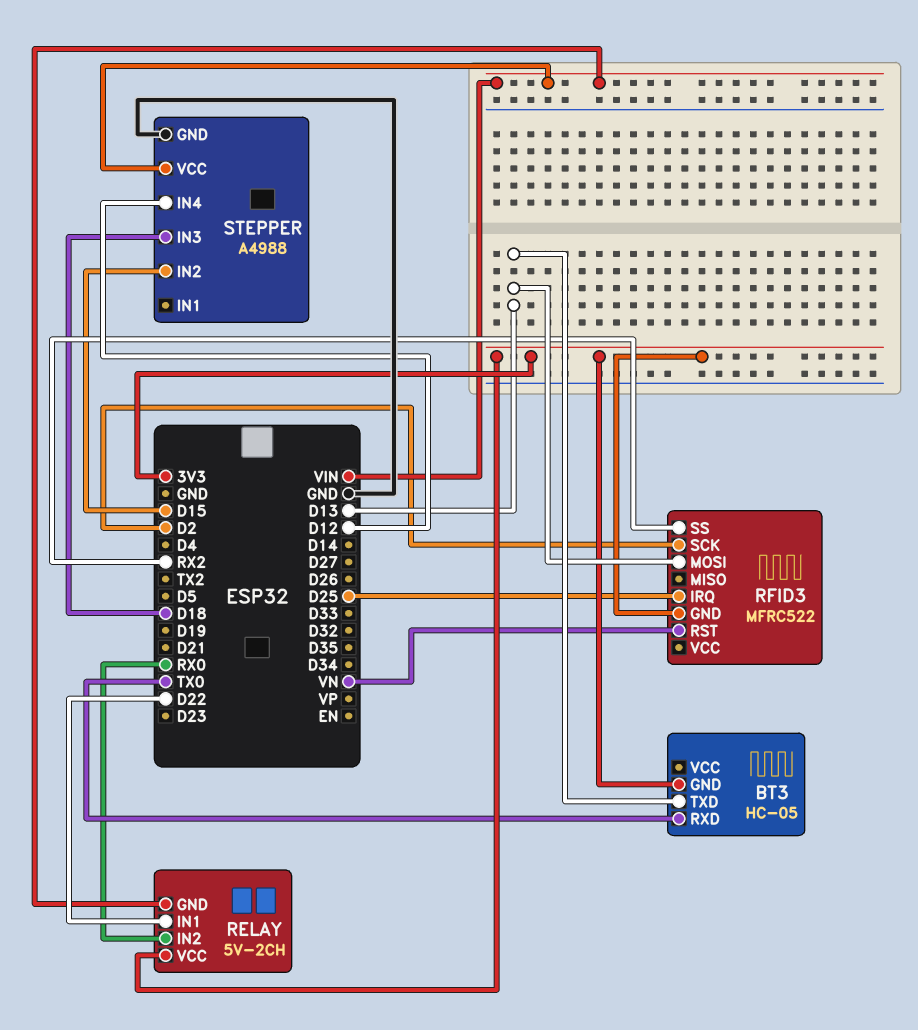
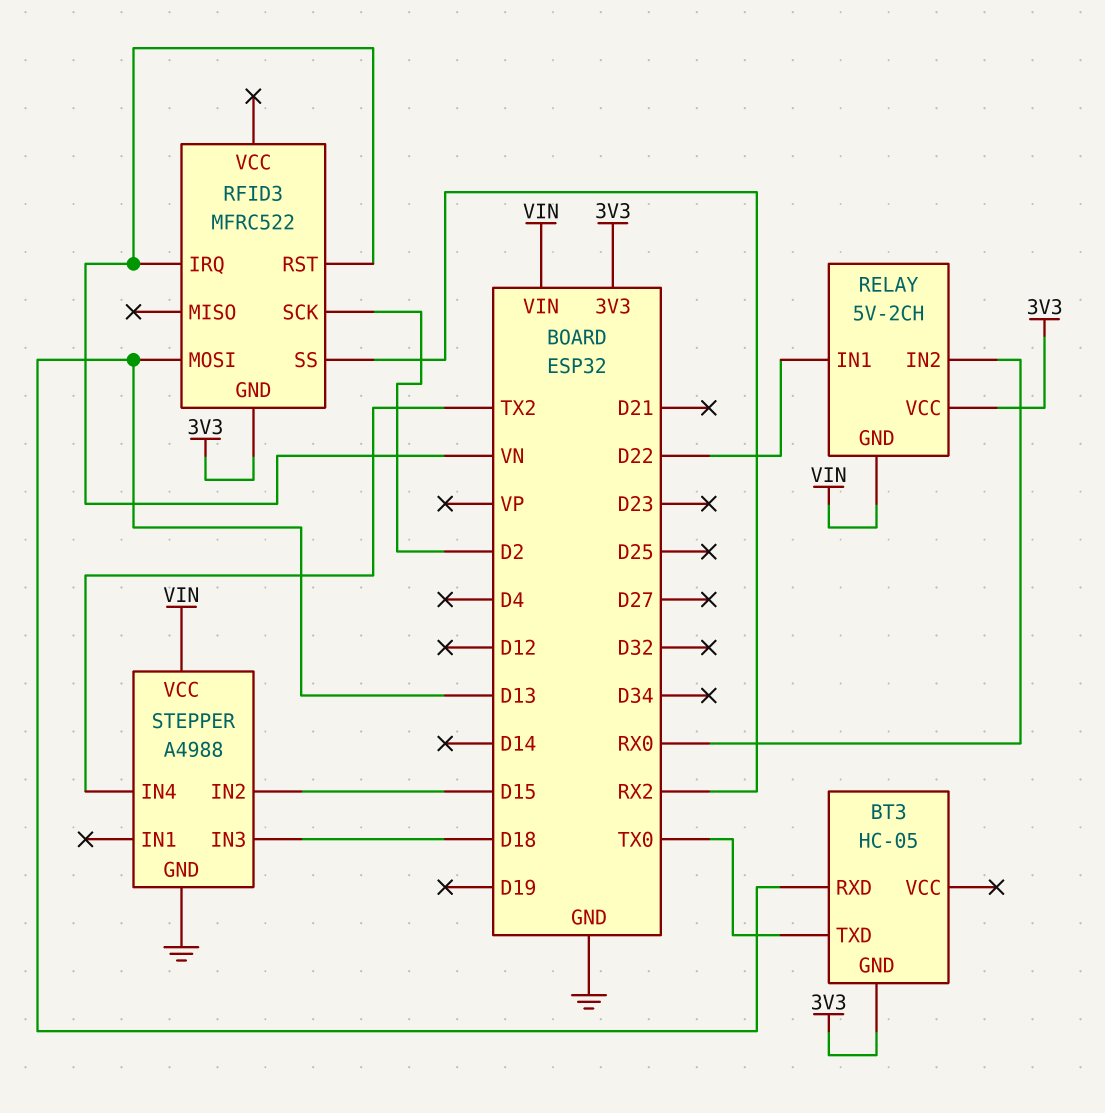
BT3 pin RXD: TX0 -> D13
BT3 pin TXD: D13 -> TX0
RFID3 pin IRQ: D25 -> VN
STEPPER pin IN4: D12 -> TX2

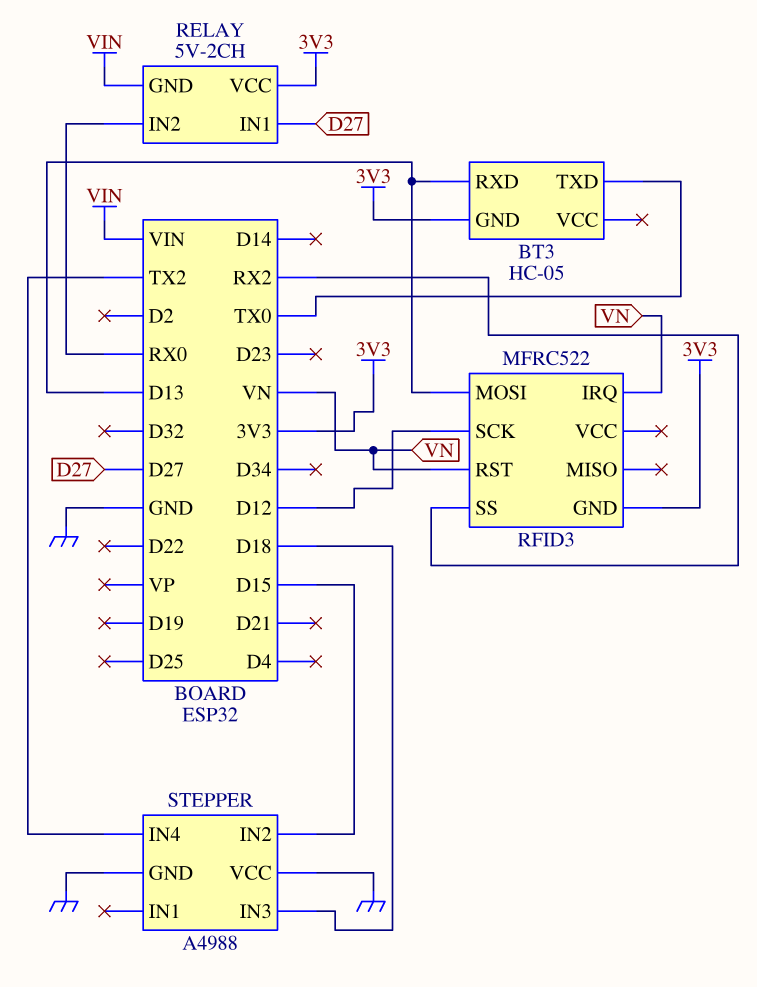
RELAY pin IN1: D22 -> D27
RFID3 pin SCK: D2 -> D12
STEPPER pin VCC: VIN -> GND

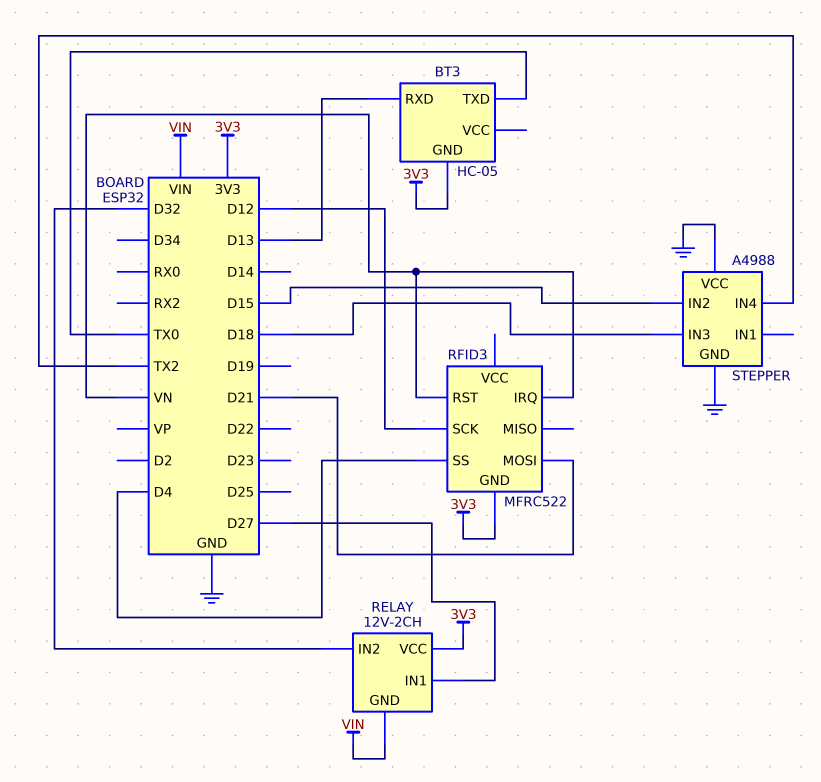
RELAY: 5V-2CH -> 12V-2CH
RELAY pin IN2: RX0 -> D32
RFID3 pin MOSI: D13 -> D21
RFID3 pin SS: RX2 -> D4

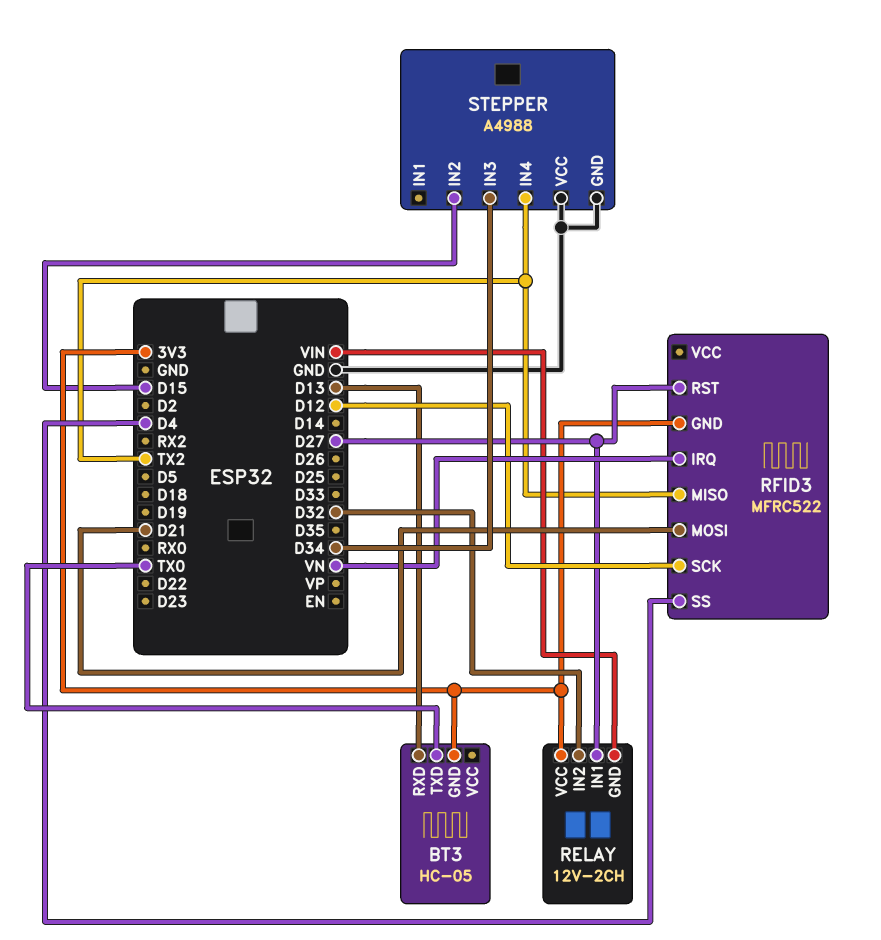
RFID3 pin MISO: none -> TX2
RFID3 pin RST: VN -> D27
STEPPER pin IN3: D18 -> D34

